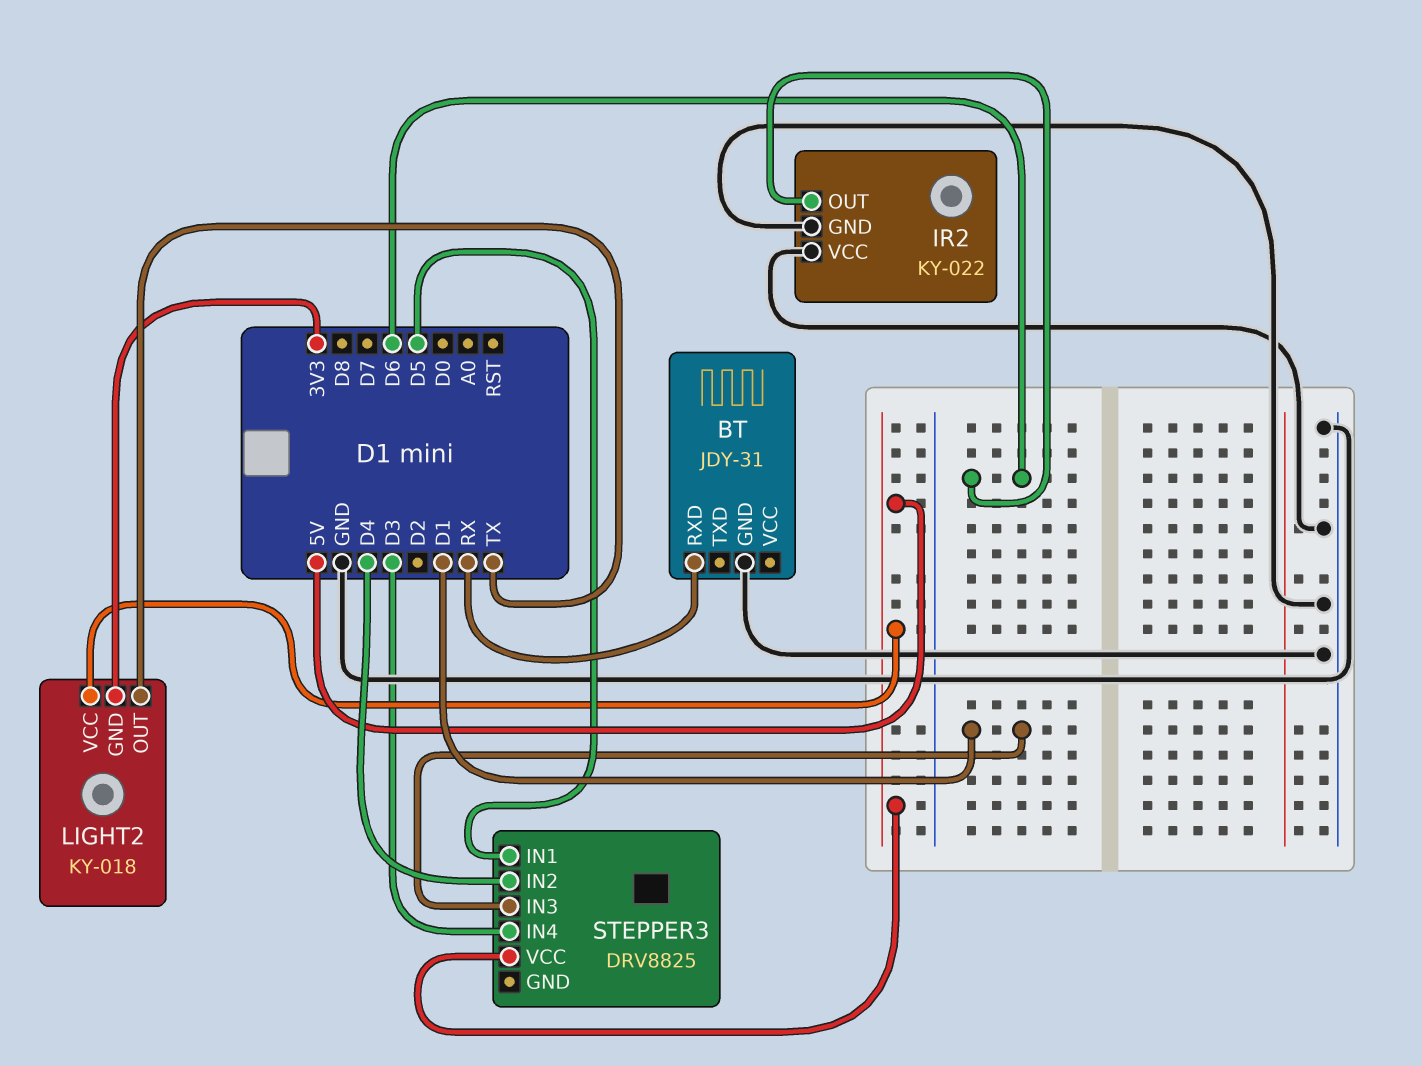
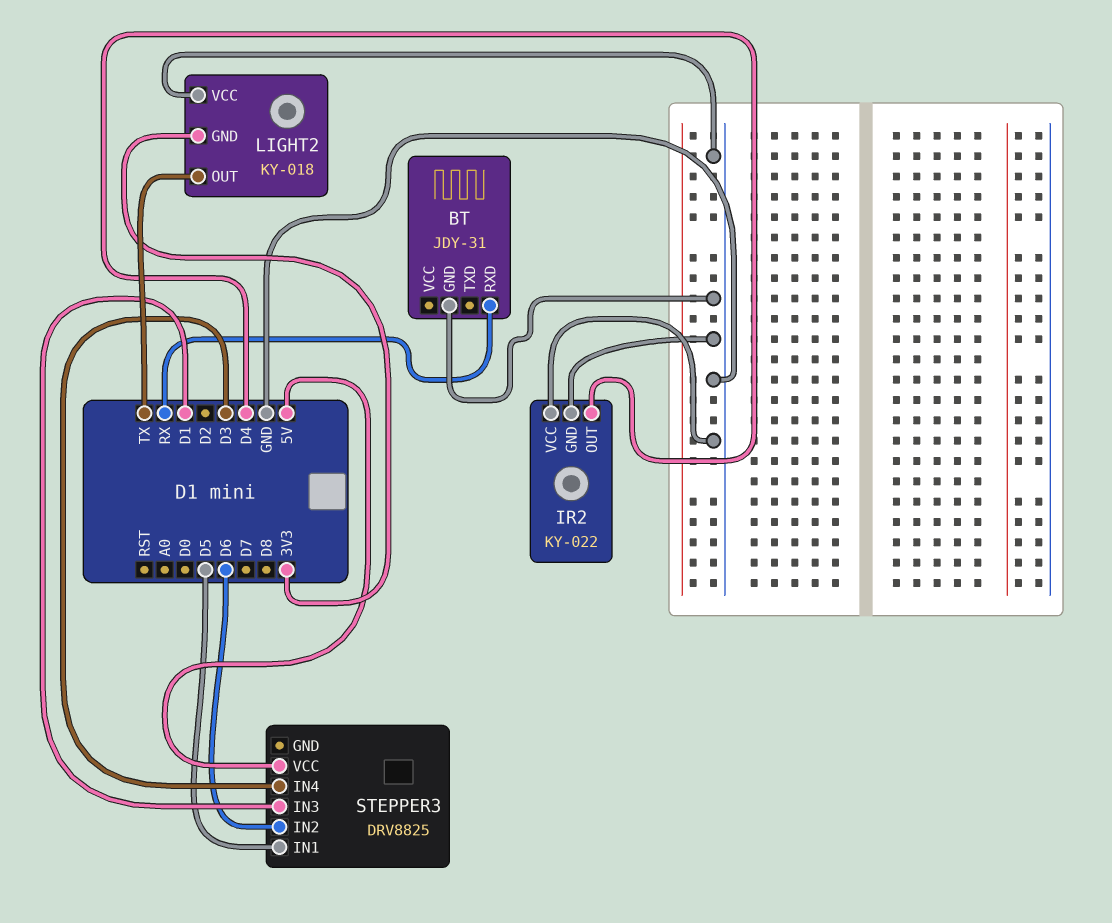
IR2 pin OUT: D6 -> D4
LIGHT2 pin VCC: 5V -> GND
STEPPER3 pin IN2: D4 -> D6

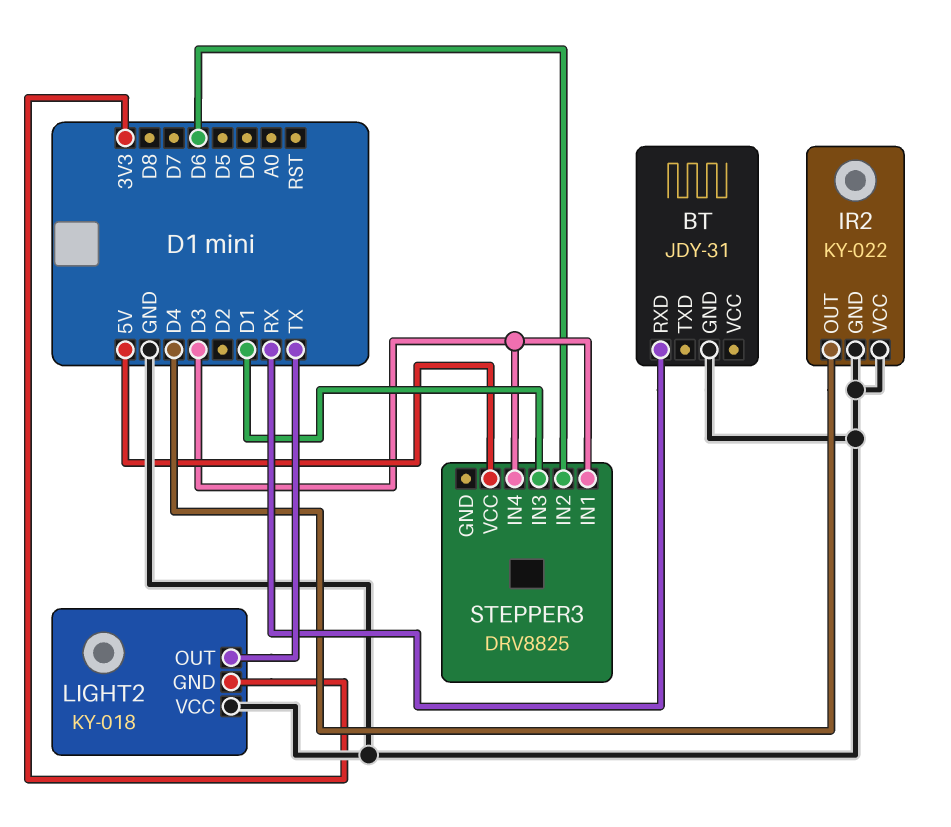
STEPPER3 pin IN1: D5 -> D3

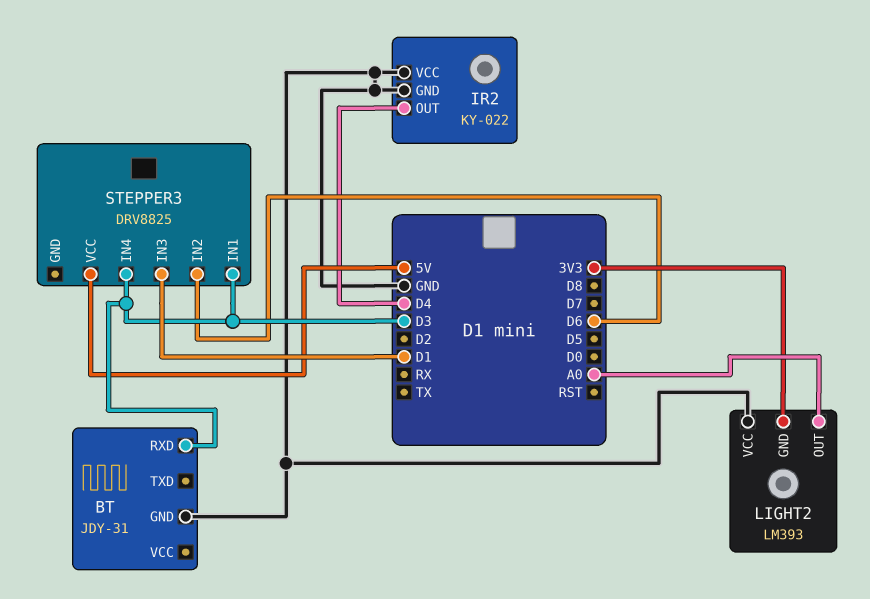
BT pin RXD: RX -> D3
LIGHT2: KY-018 -> LM393
LIGHT2 pin OUT: TX -> A0

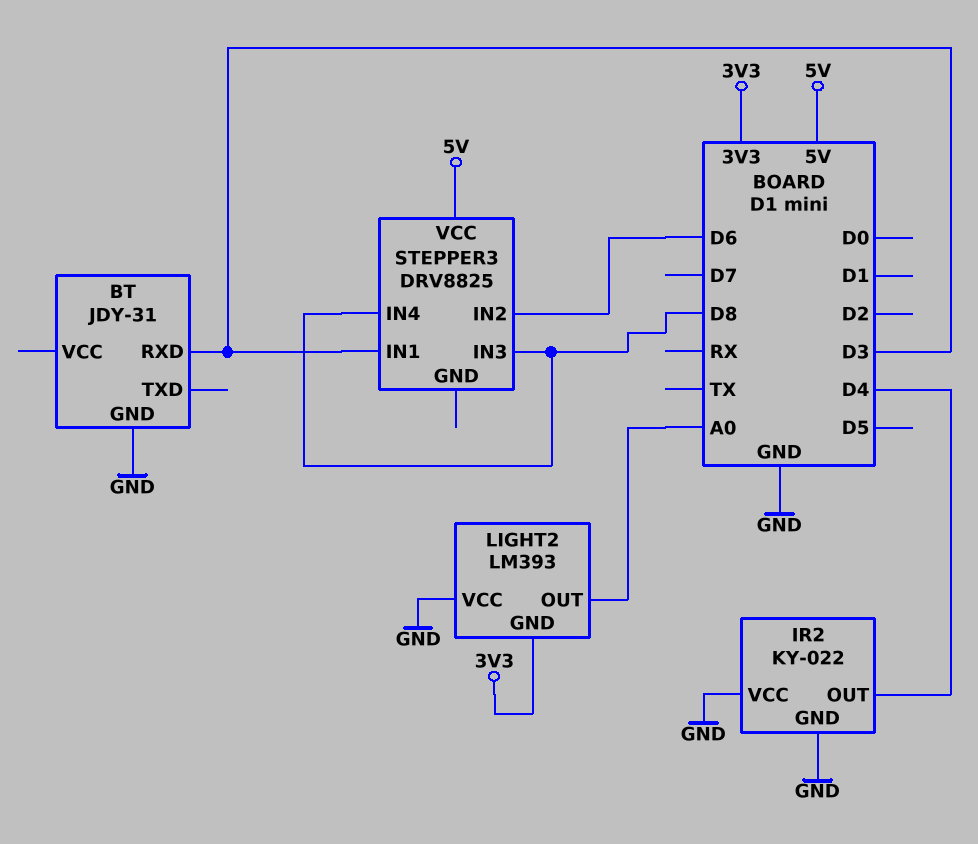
STEPPER3 pin IN3: D1 -> D8
STEPPER3 pin IN4: D3 -> D8

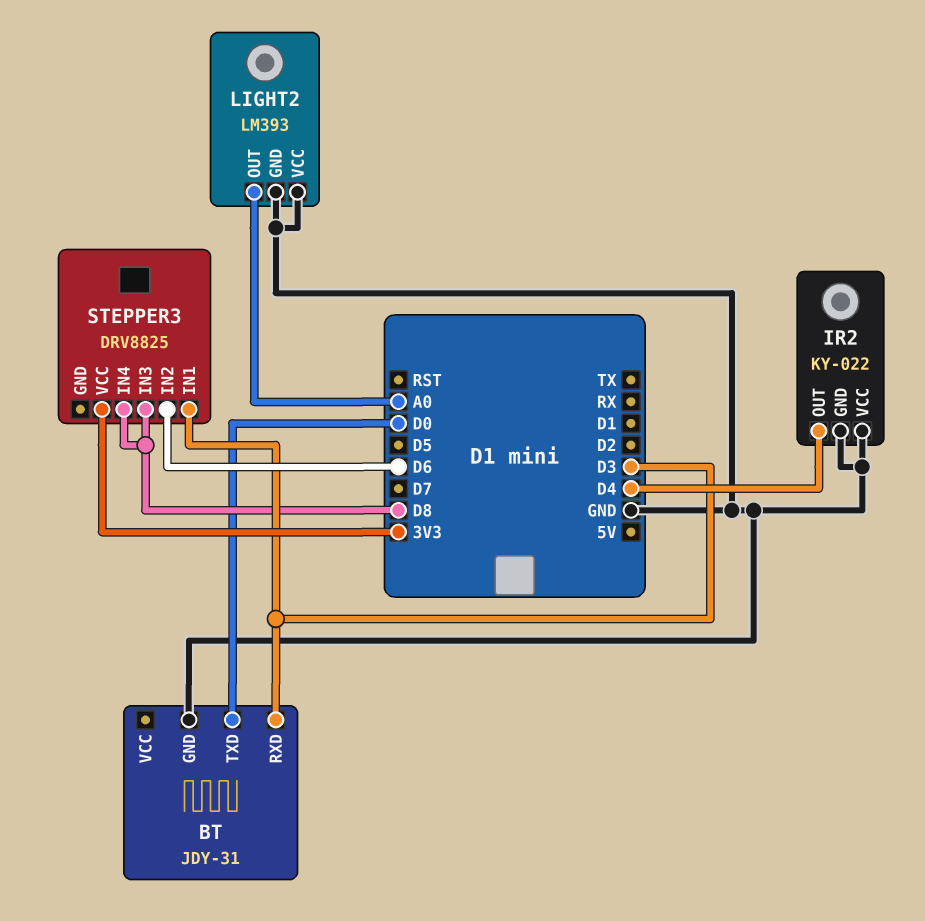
BT pin TXD: none -> D0
LIGHT2 pin GND: 3V3 -> GND
STEPPER3 pin VCC: 5V -> 3V3

